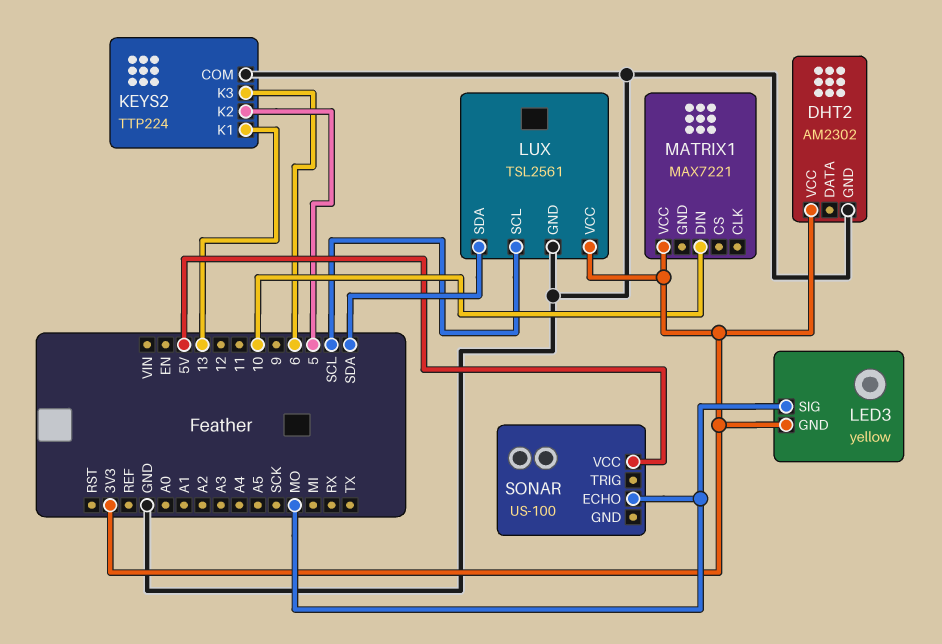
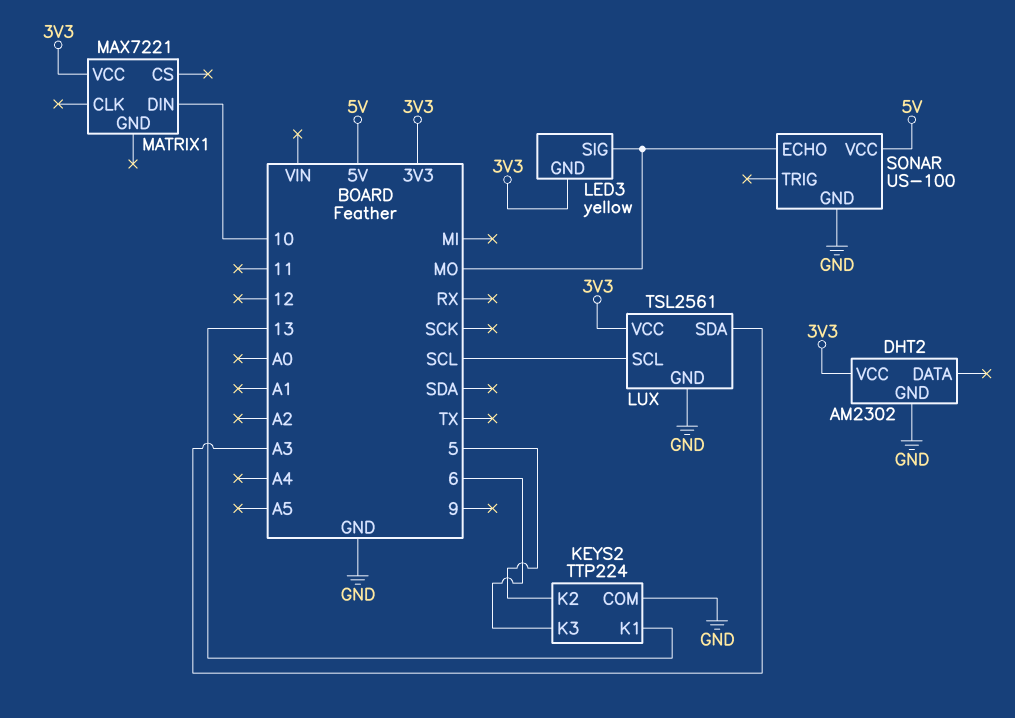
LUX pin SDA: SDA -> A3
SONAR pin GND: none -> GND

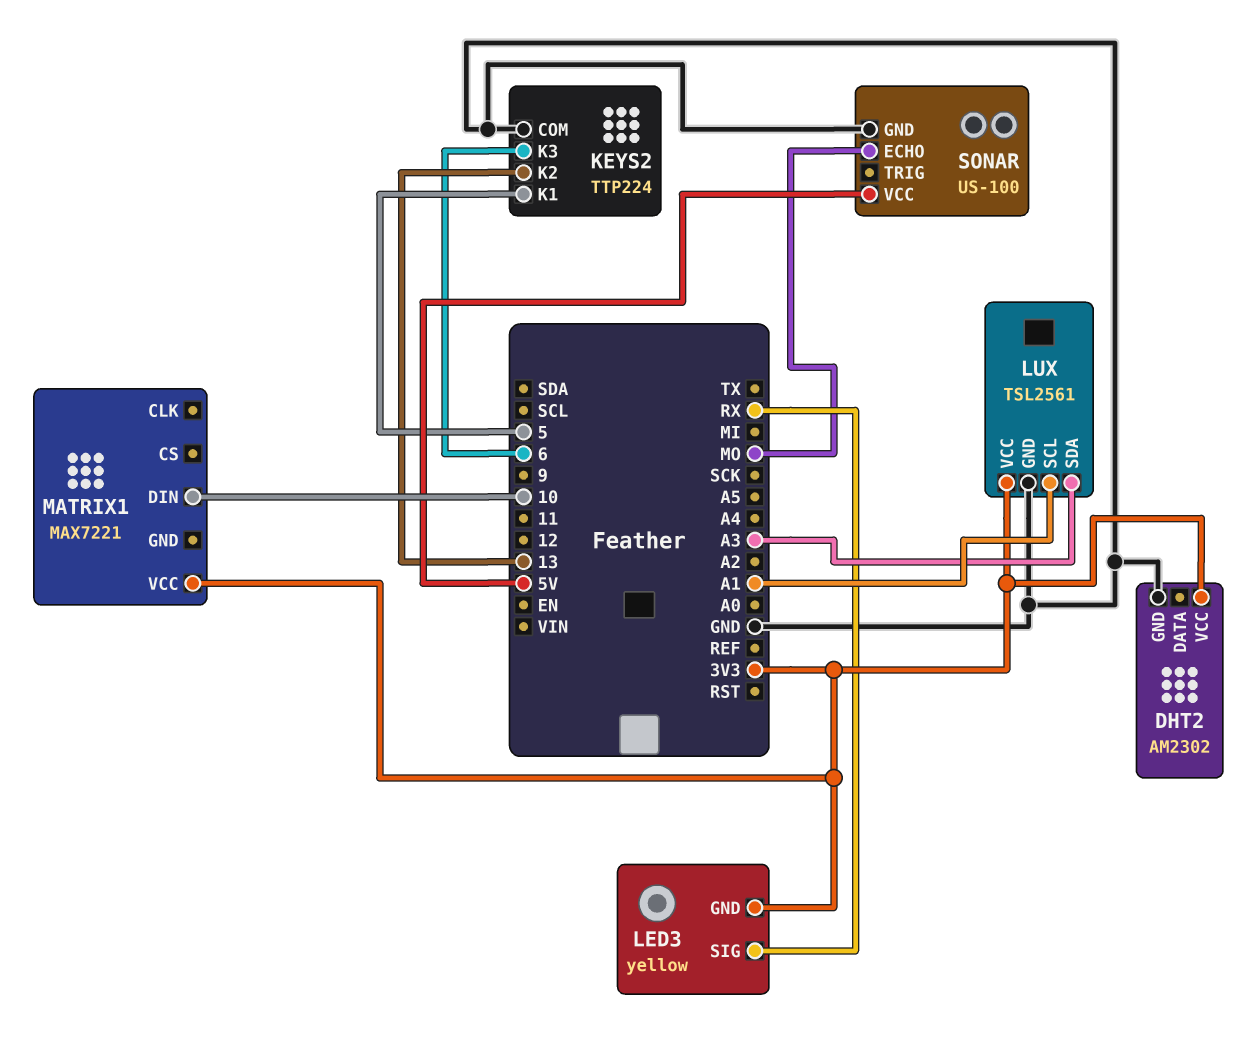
KEYS2 pin K1: 13 -> 5
KEYS2 pin K2: 5 -> 13
LED3 pin SIG: MO -> RX
LUX pin SCL: SCL -> A1

